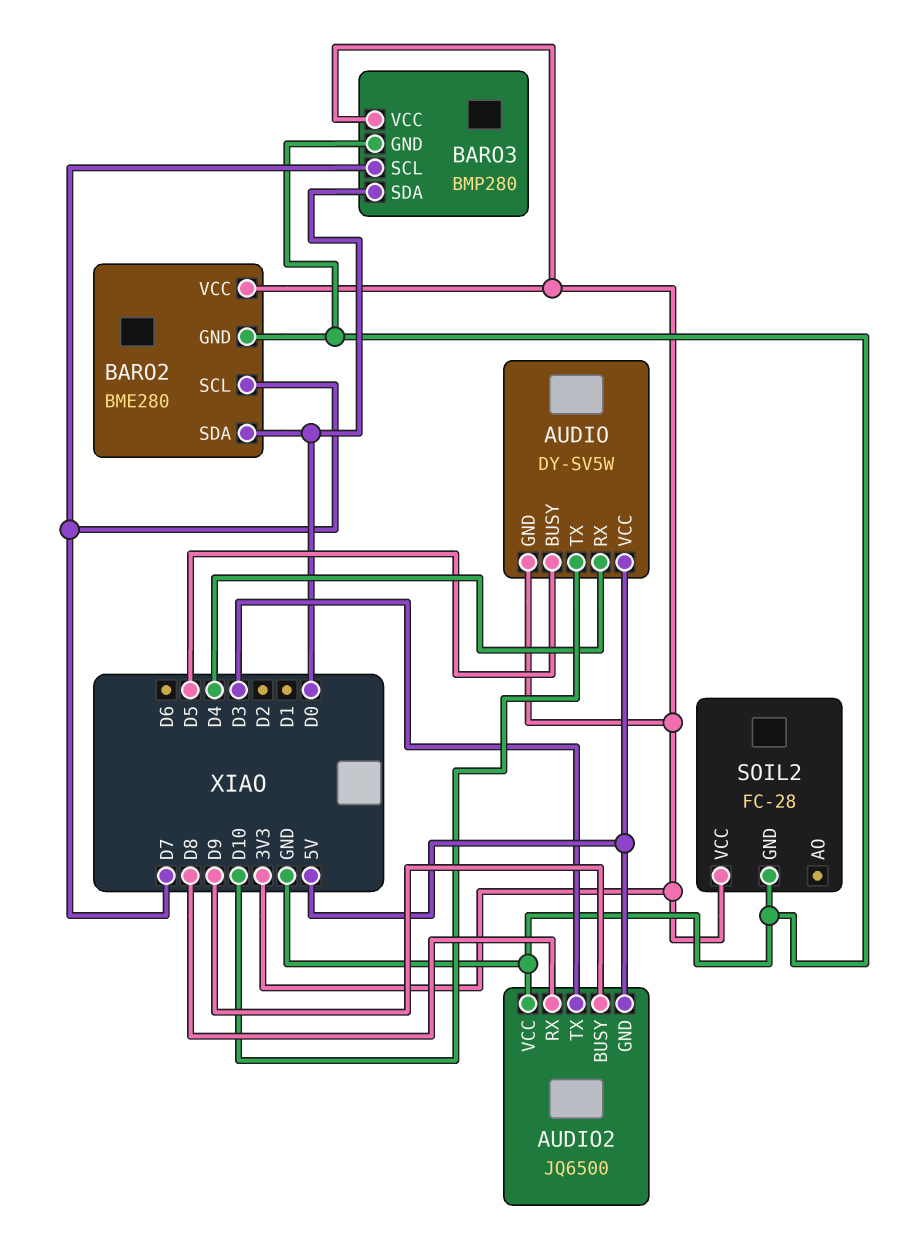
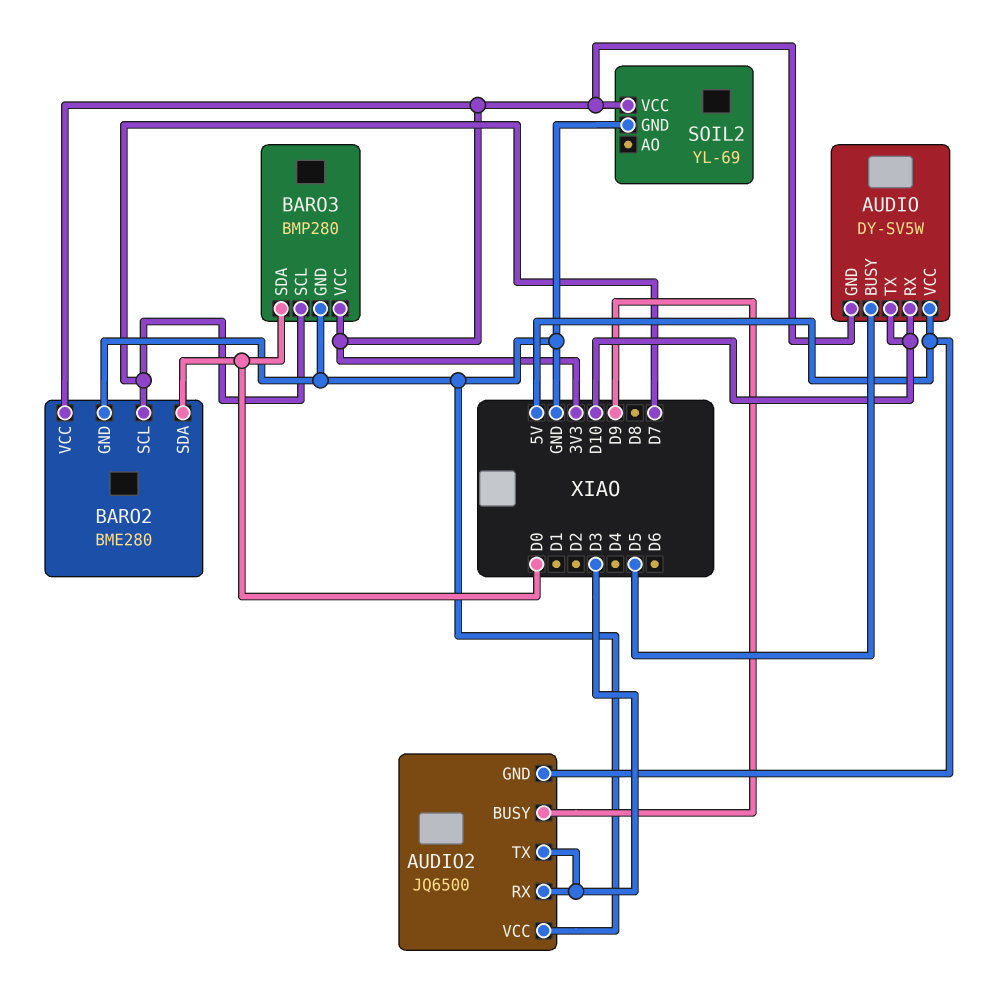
AUDIO pin RX: D4 -> D10
AUDIO2 pin RX: D8 -> D3
SOIL2: FC-28 -> YL-69

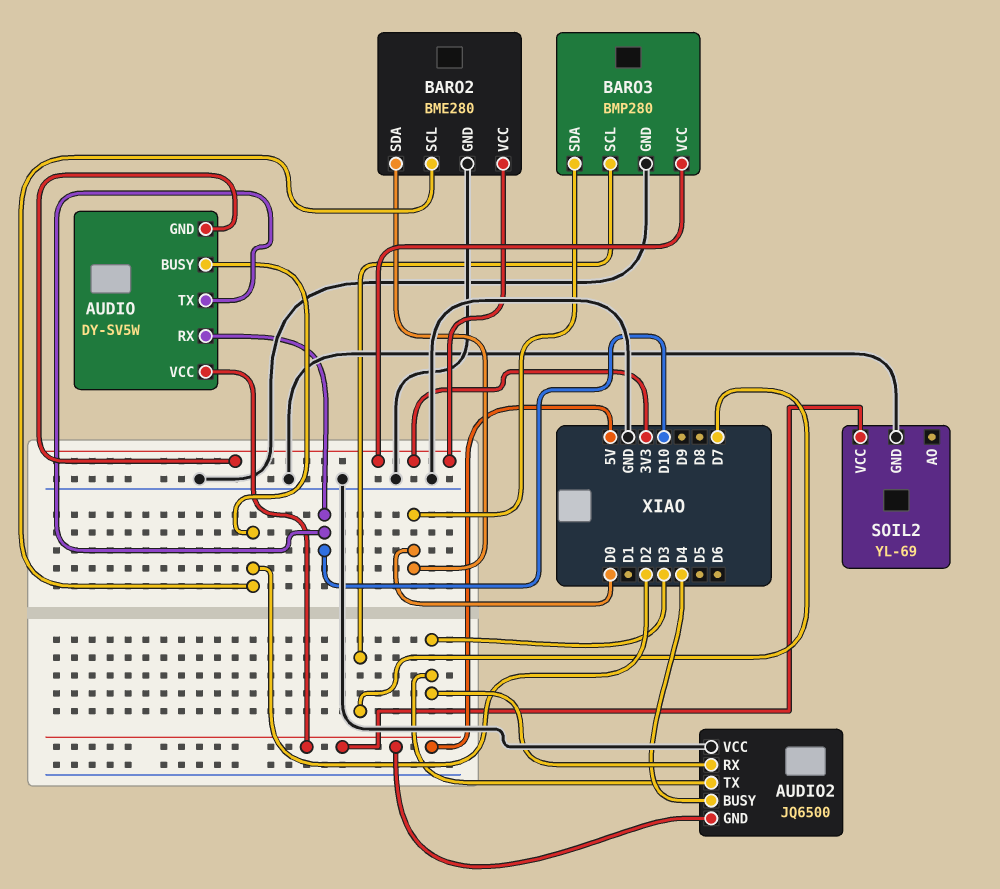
AUDIO pin BUSY: D5 -> D2
AUDIO2 pin BUSY: D9 -> D4
BARO2 pin SCL: D7 -> D2
SOIL2 pin VCC: 3V3 -> 5V

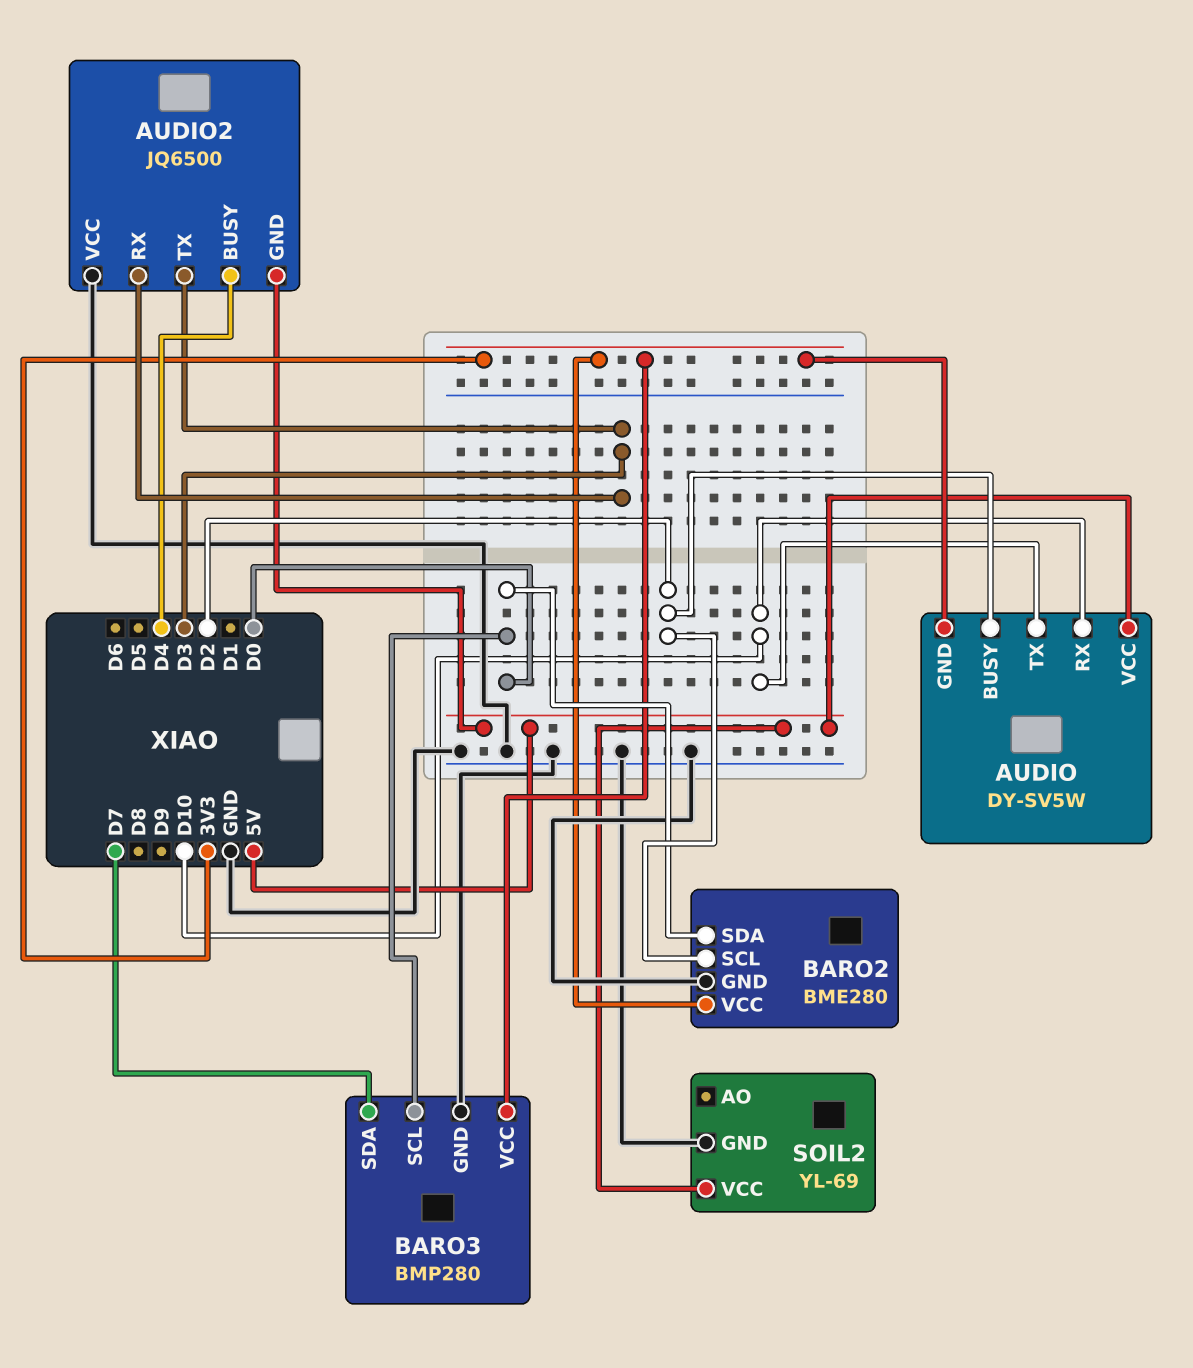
BARO3 pin SCL: D7 -> D0
BARO3 pin SDA: D0 -> D7

